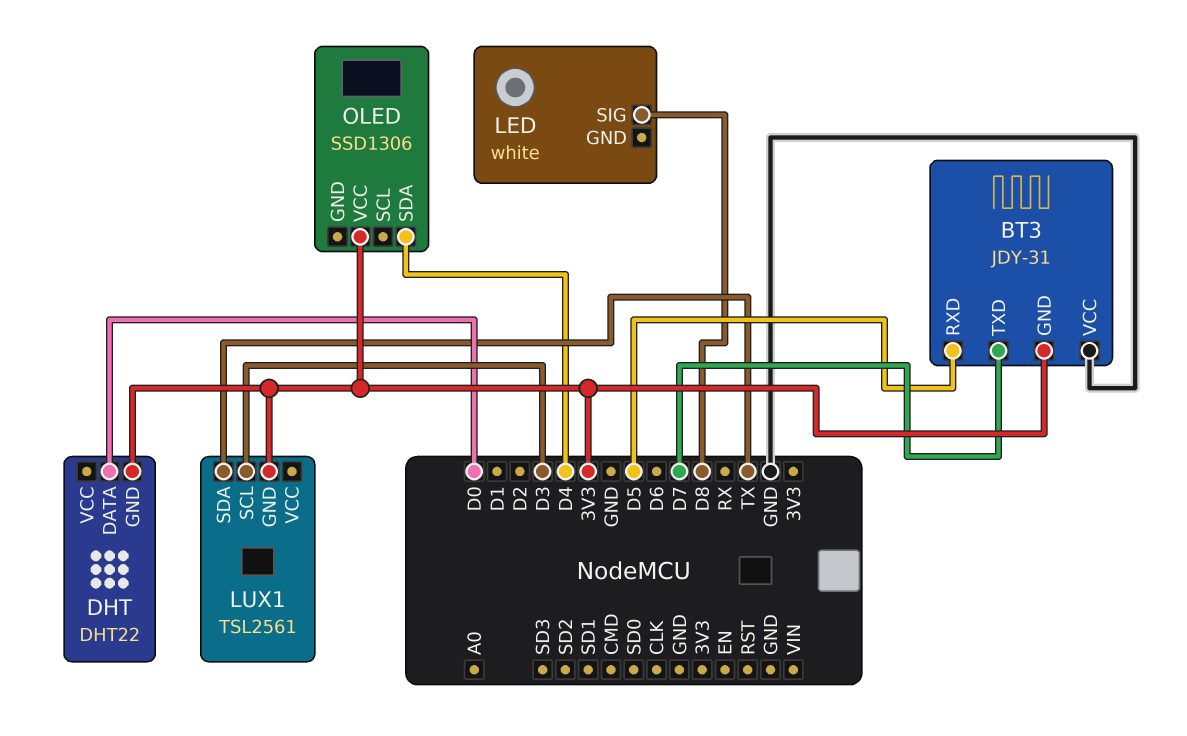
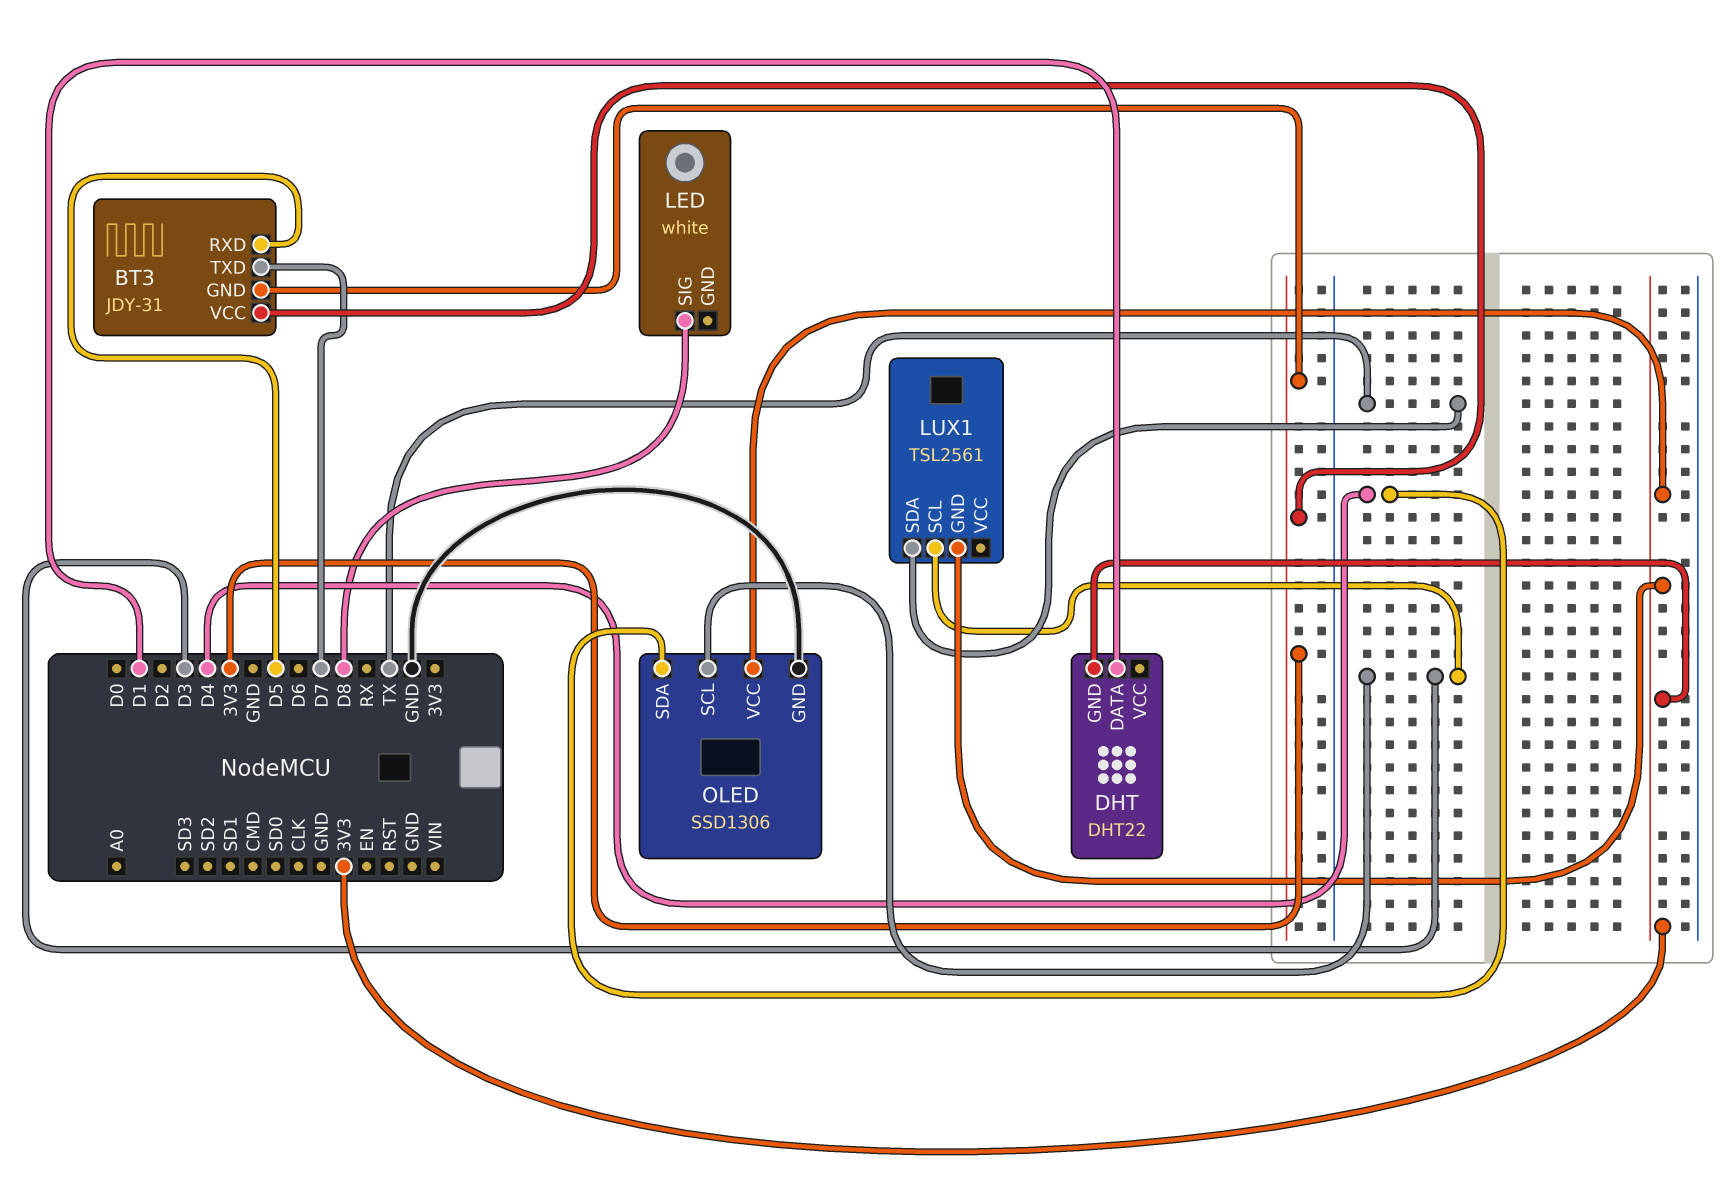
BT3 pin VCC: GND -> 3V3
DHT pin DATA: D0 -> D1
OLED pin GND: none -> GND
OLED pin SCL: none -> D3

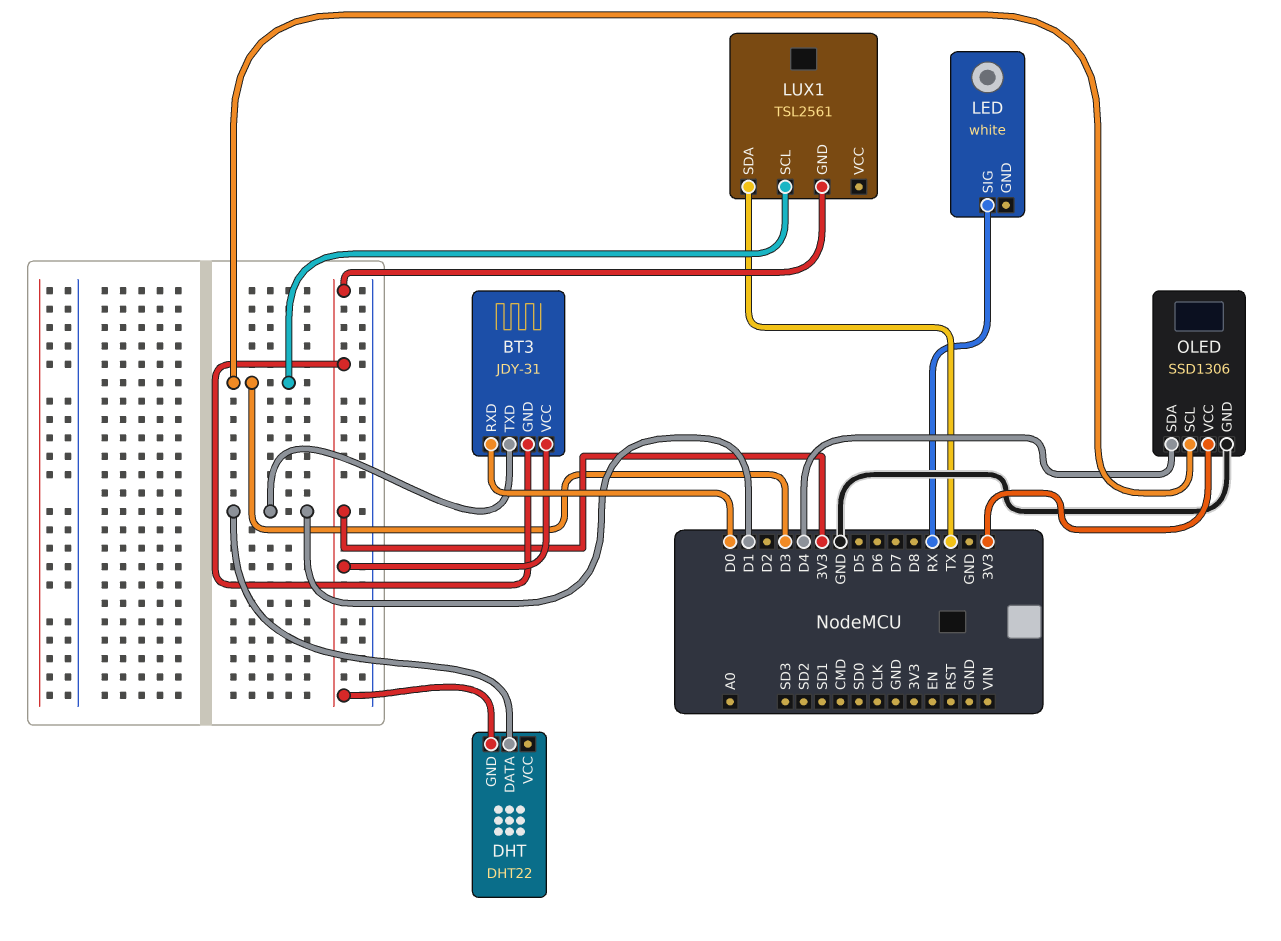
BT3 pin RXD: D5 -> D0
BT3 pin TXD: D7 -> D1
LED pin SIG: D8 -> RX

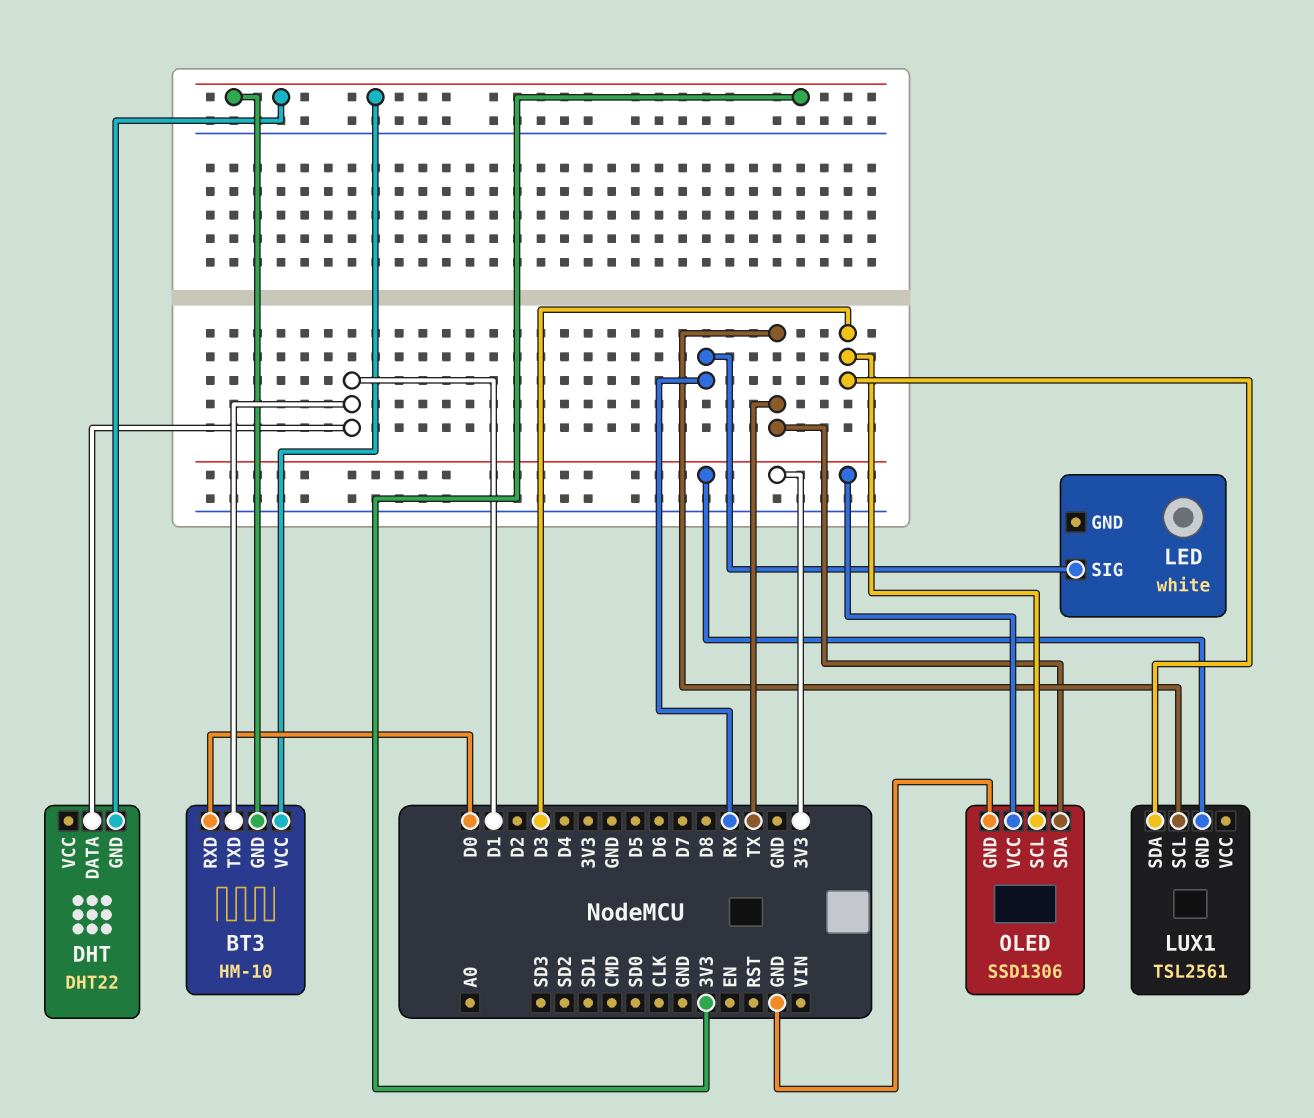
BT3: JDY-31 -> HM-10
LUX1 pin SCL: D3 -> TX
LUX1 pin SDA: TX -> D3
OLED pin SDA: D4 -> TX

